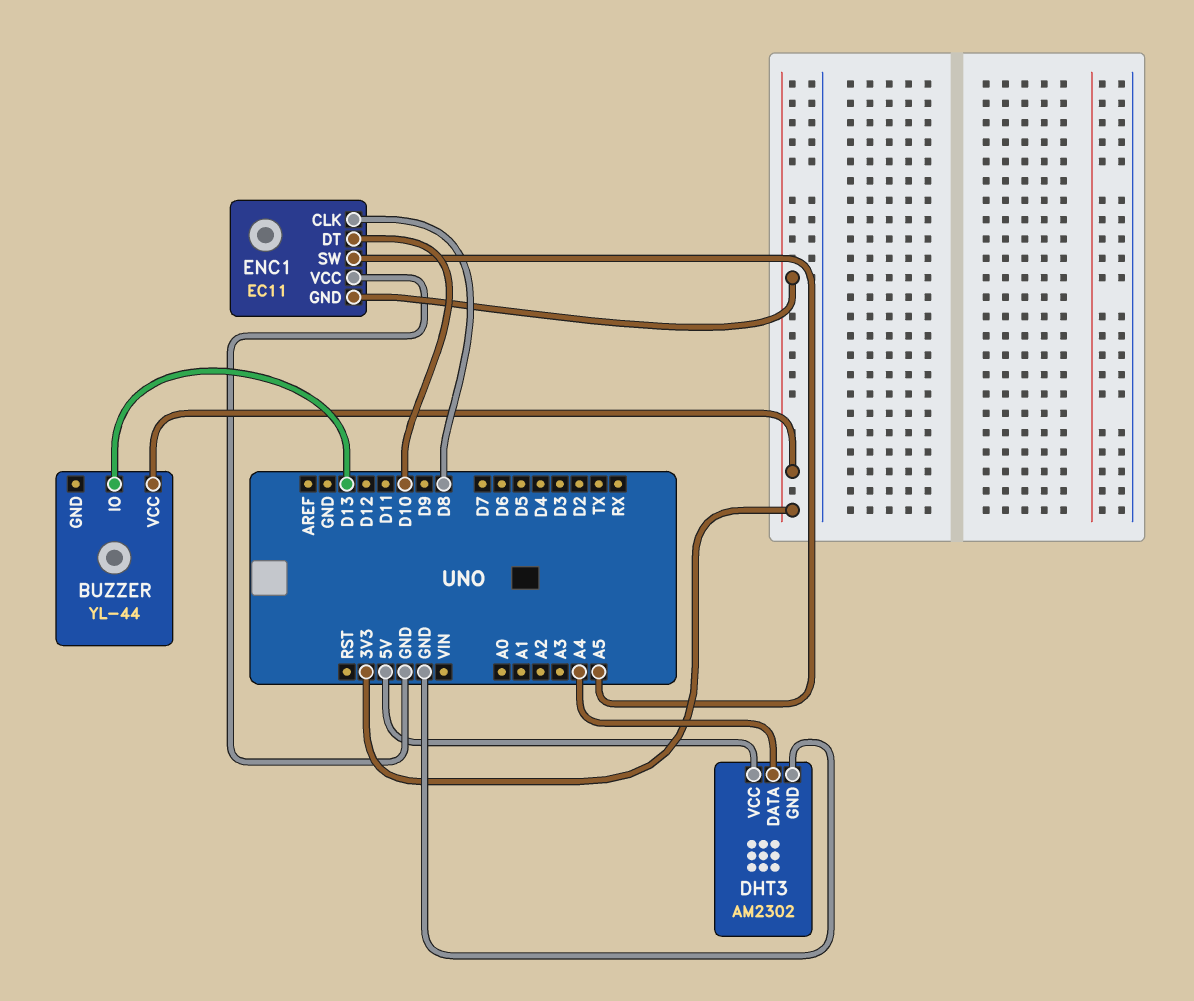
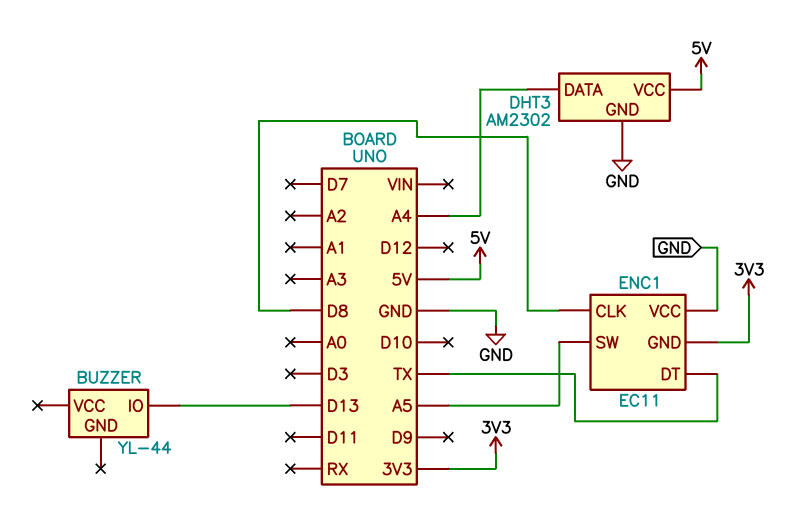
BUZZER pin VCC: 3V3 -> none
ENC1 pin DT: D10 -> TX

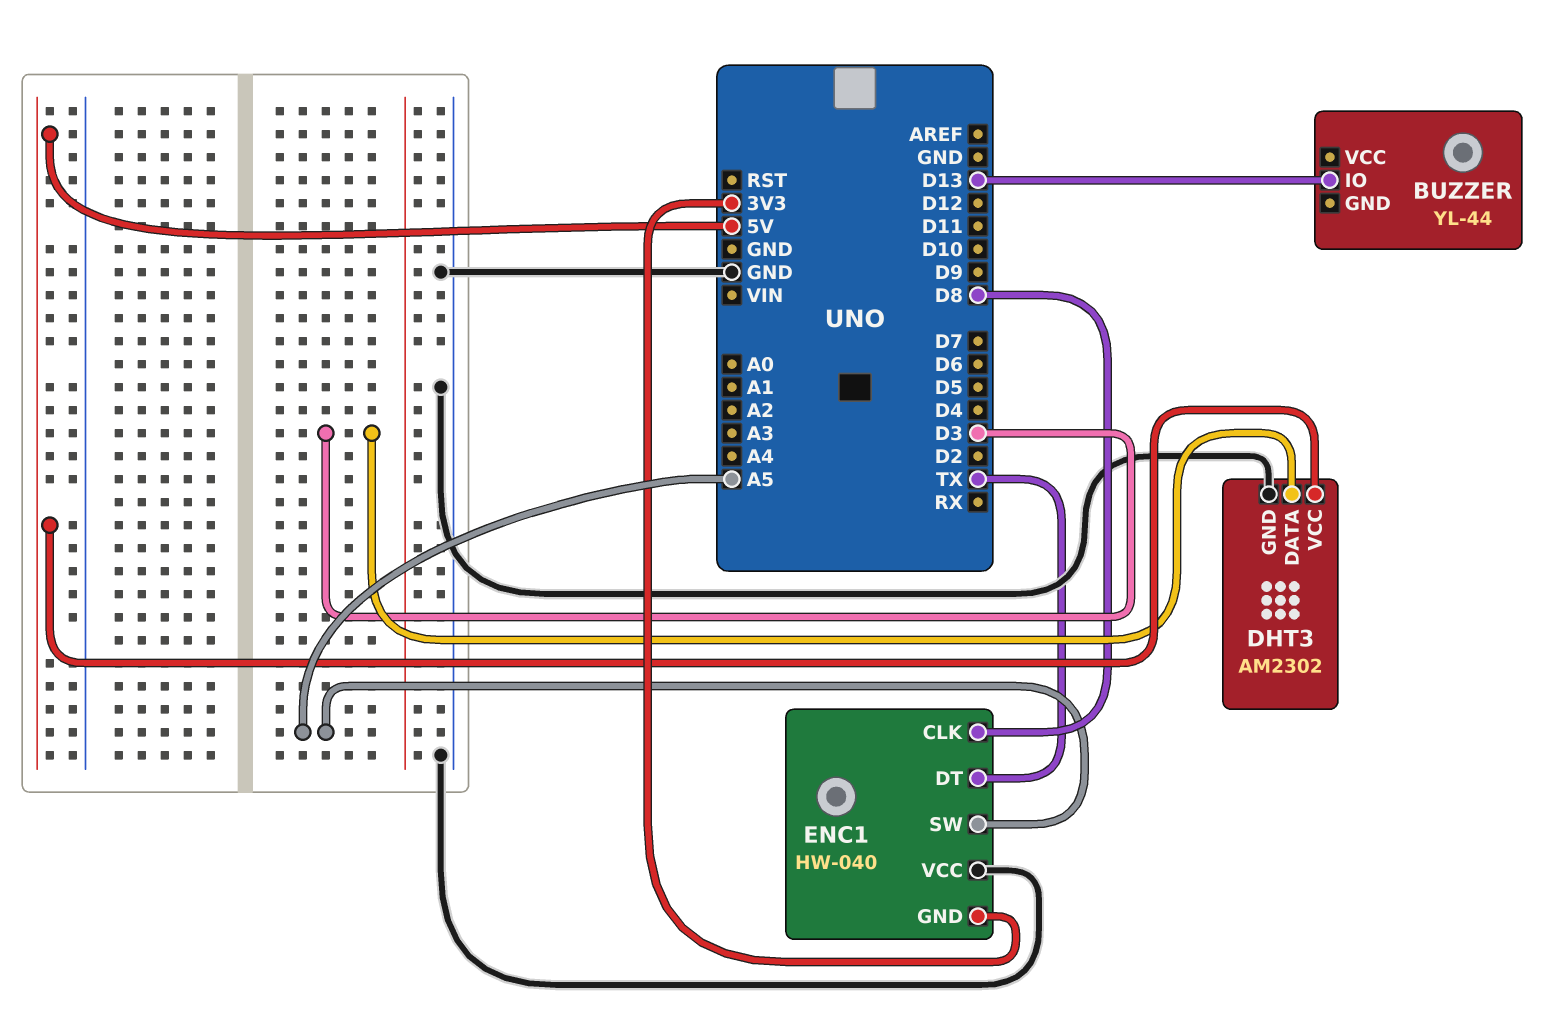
DHT3 pin DATA: A4 -> D3
ENC1: EC11 -> HW-040

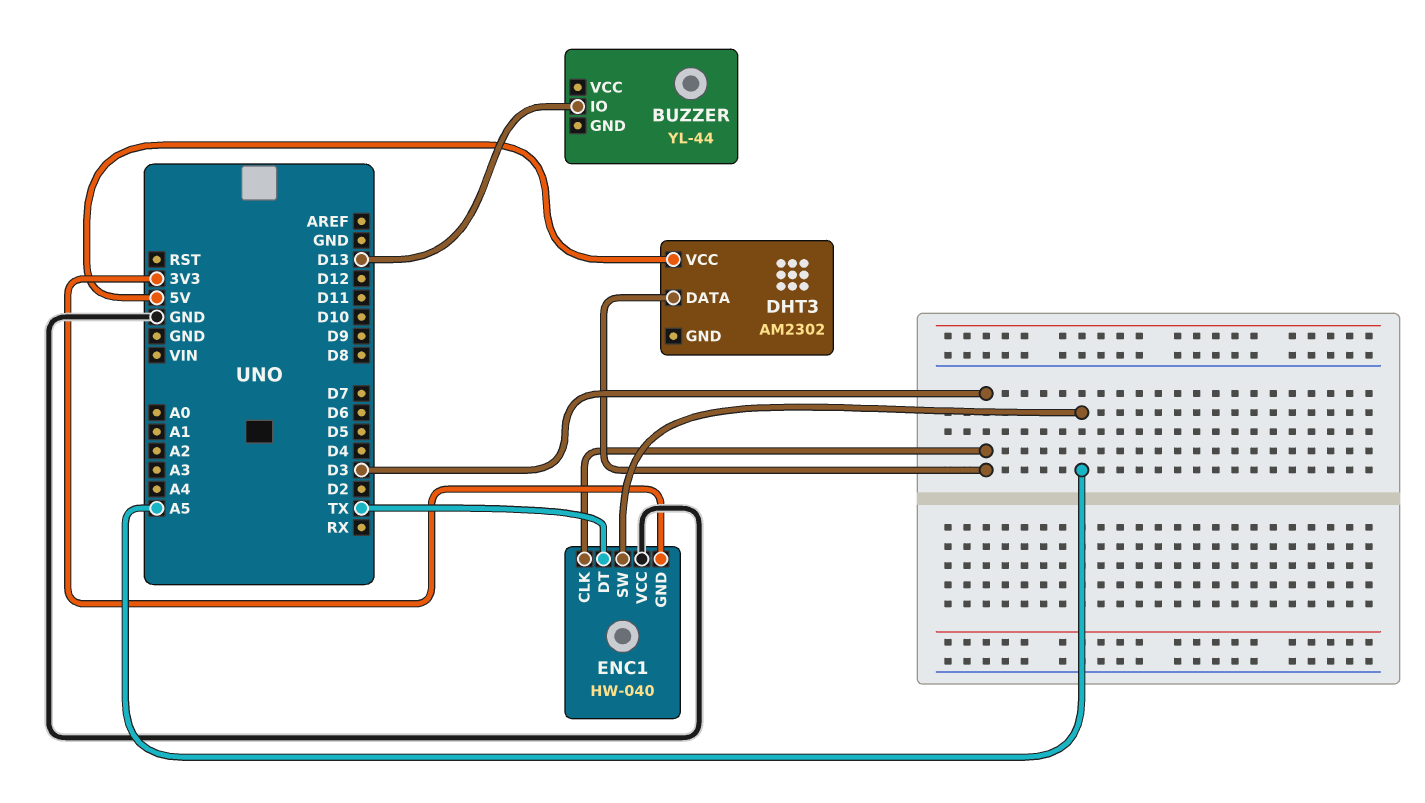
DHT3 pin GND: GND -> none
ENC1 pin CLK: D8 -> D3

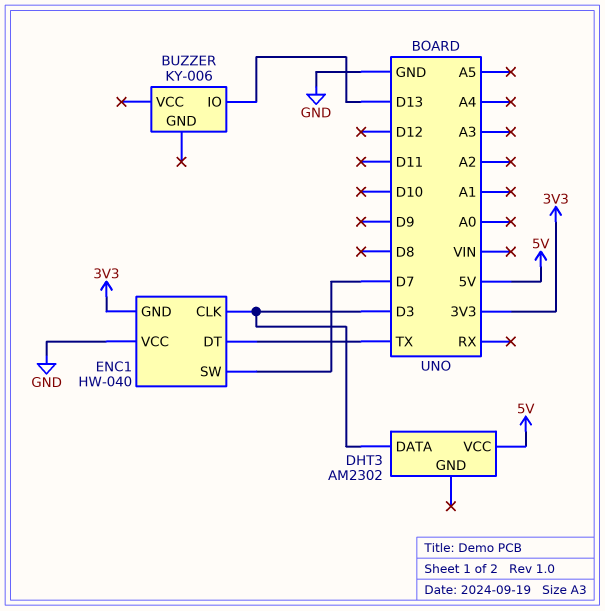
BUZZER: YL-44 -> KY-006
ENC1 pin SW: A5 -> D7

